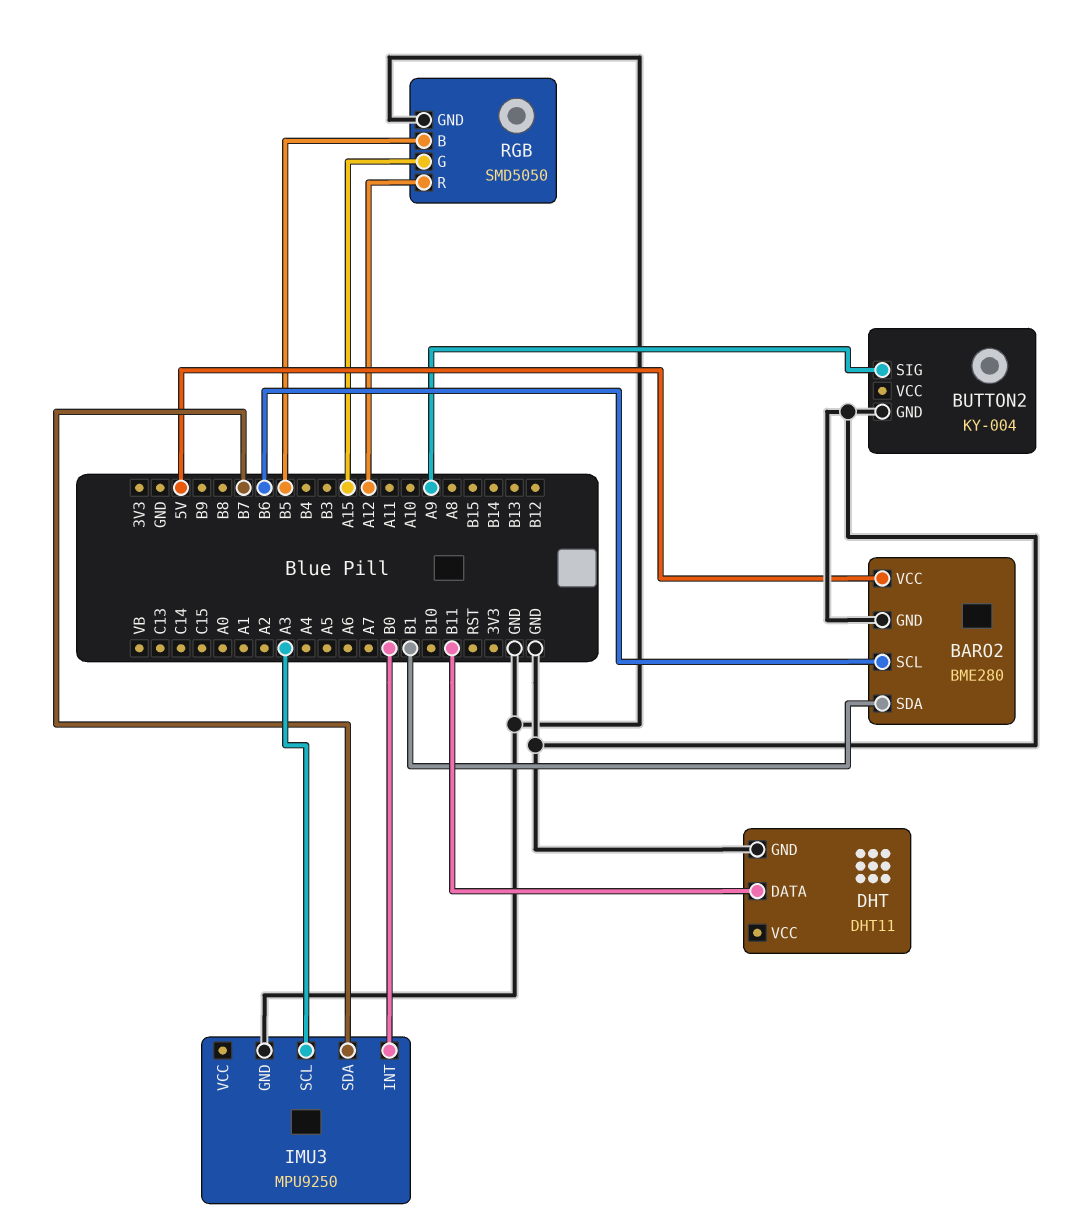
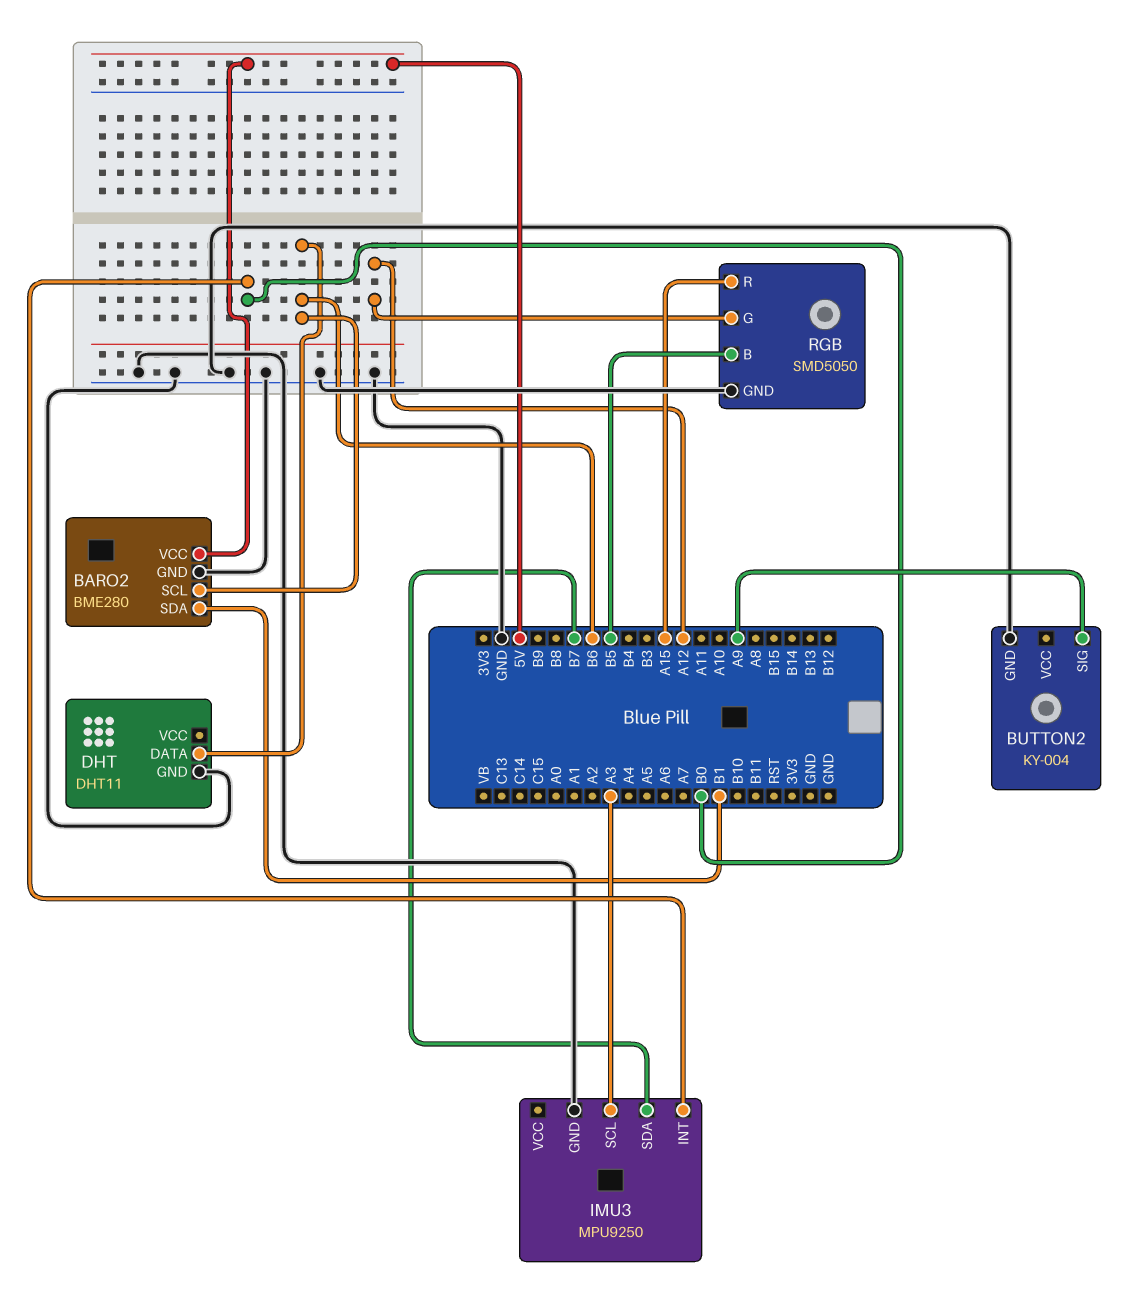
DHT pin DATA: B11 -> B6
RGB pin G: A15 -> A12
RGB pin R: A12 -> A15

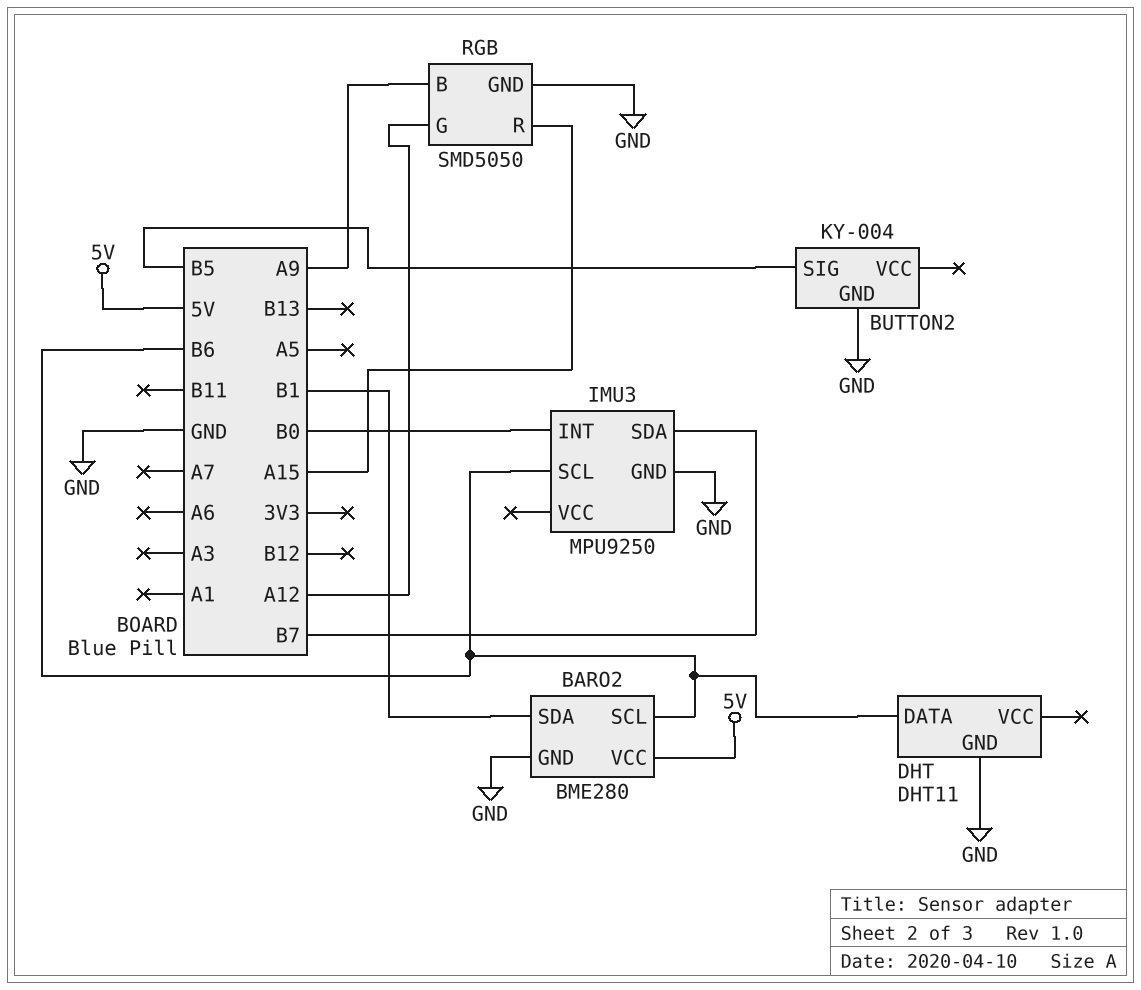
BUTTON2 pin SIG: A9 -> B5
IMU3 pin SCL: A3 -> B6
RGB pin B: B5 -> A9

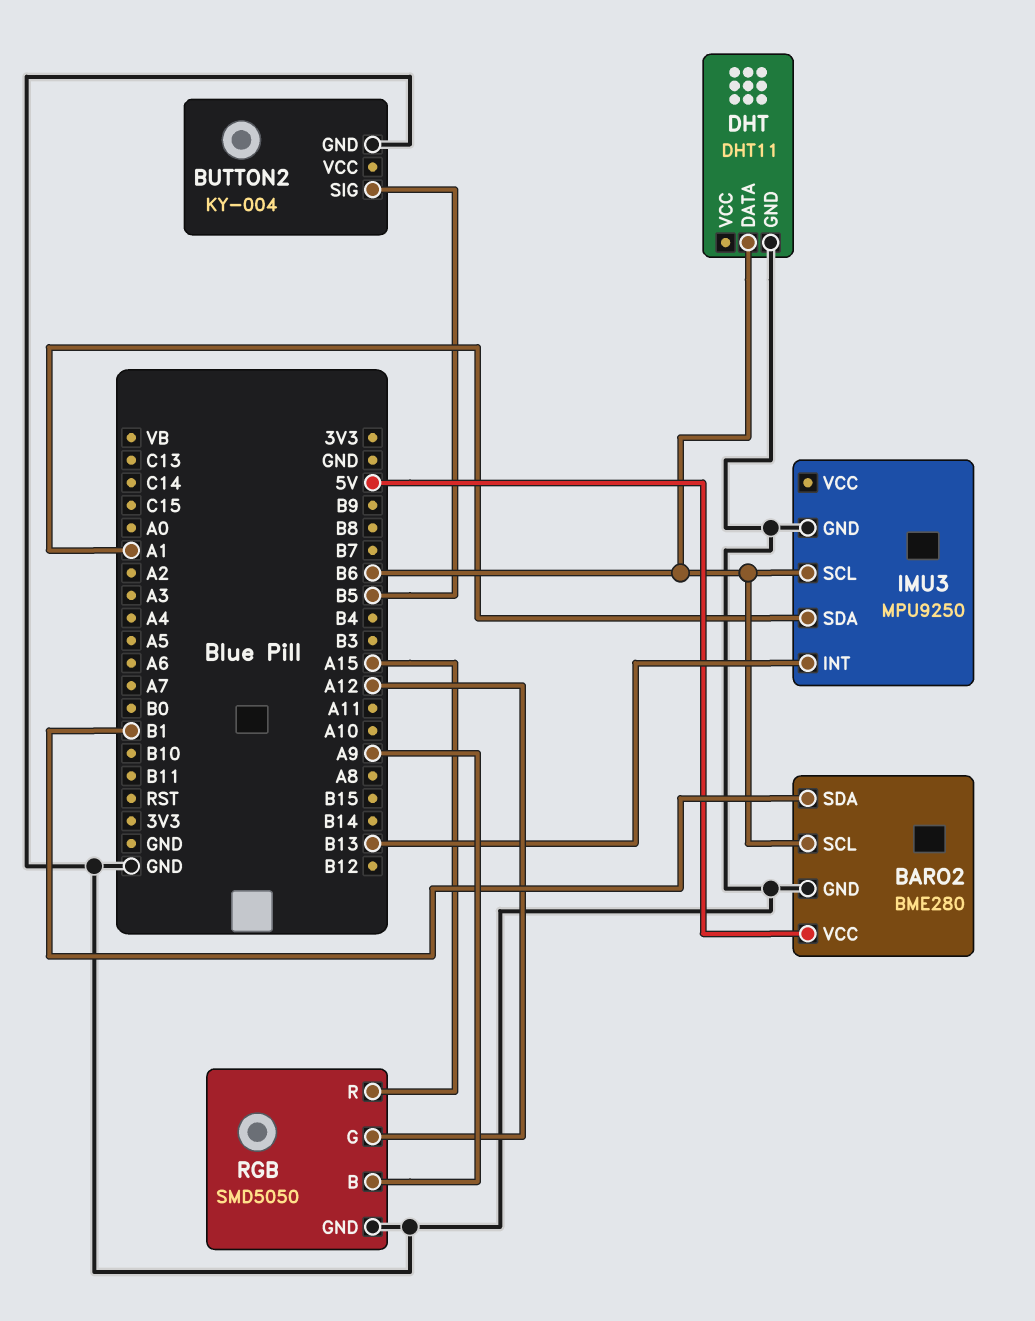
IMU3 pin INT: B0 -> B13
IMU3 pin SDA: B7 -> A1

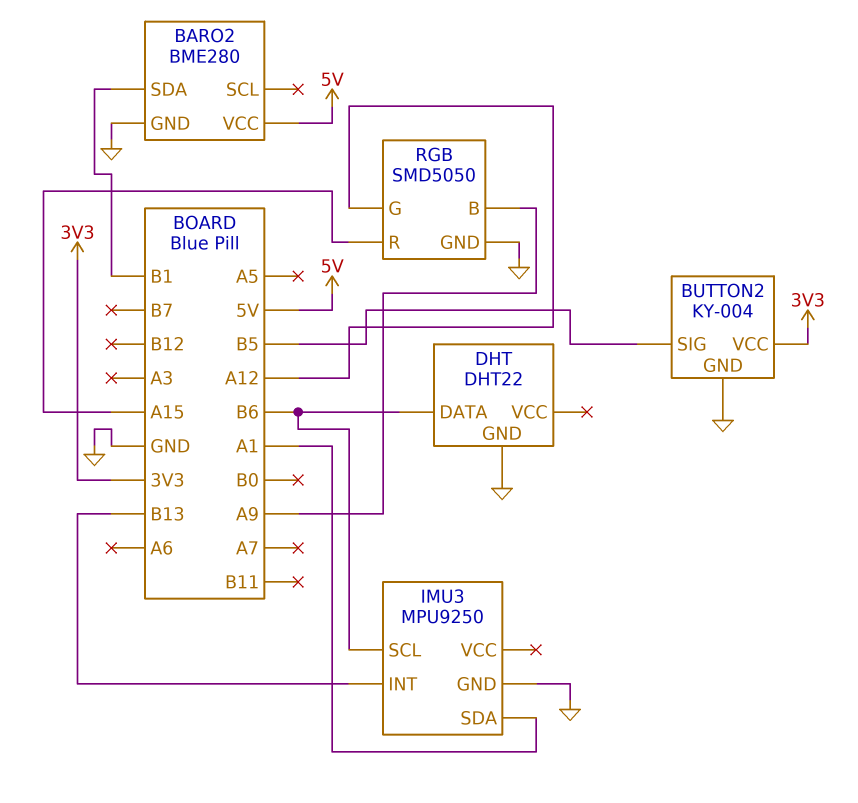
BARO2 pin SCL: B6 -> none
BUTTON2 pin VCC: none -> 3V3
DHT: DHT11 -> DHT22

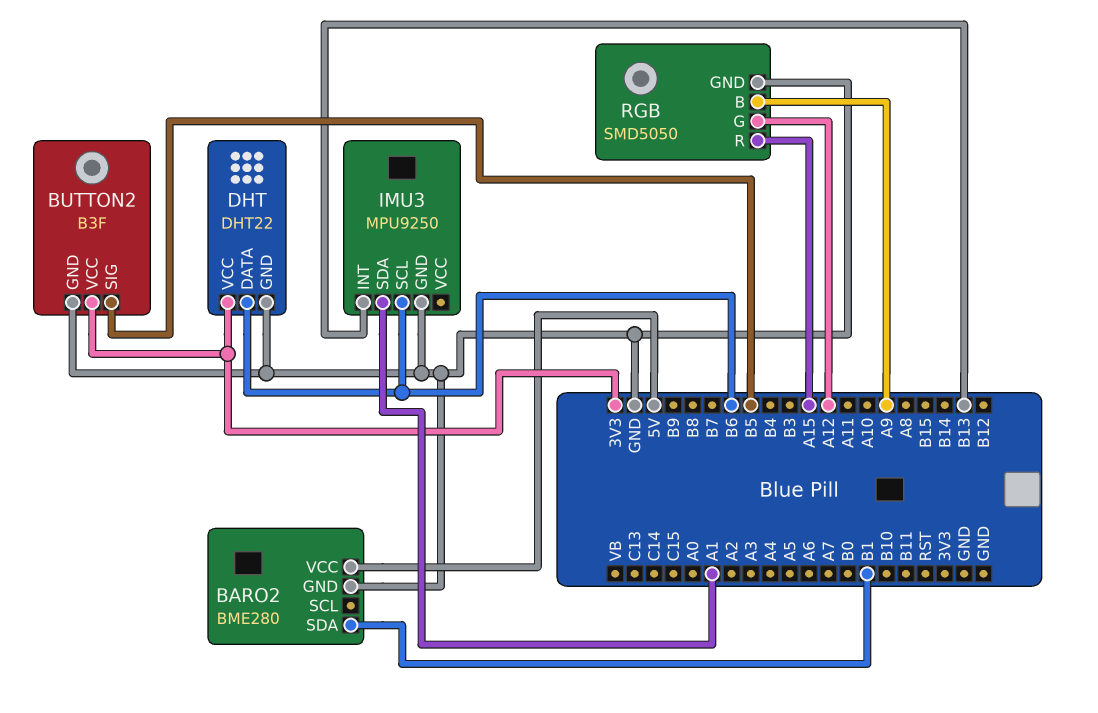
BUTTON2: KY-004 -> B3F
DHT pin VCC: none -> 3V3

